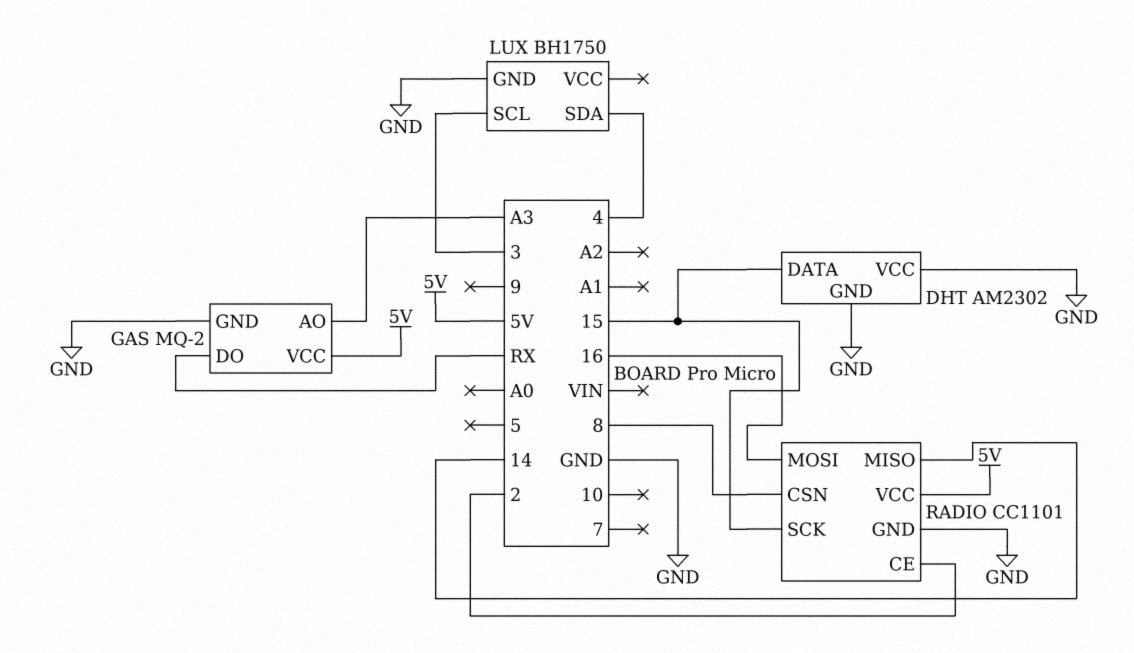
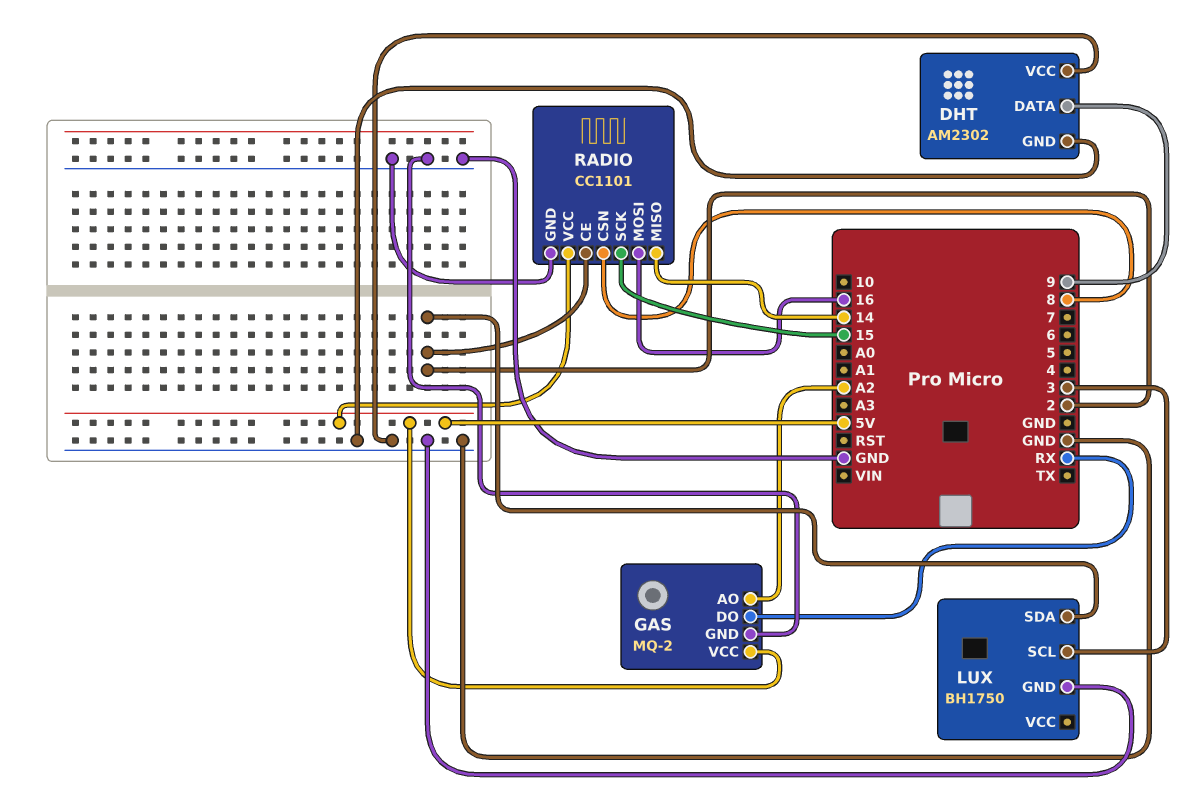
DHT pin DATA: 15 -> 9
GAS pin AO: A3 -> A2
LUX pin SDA: 4 -> 2

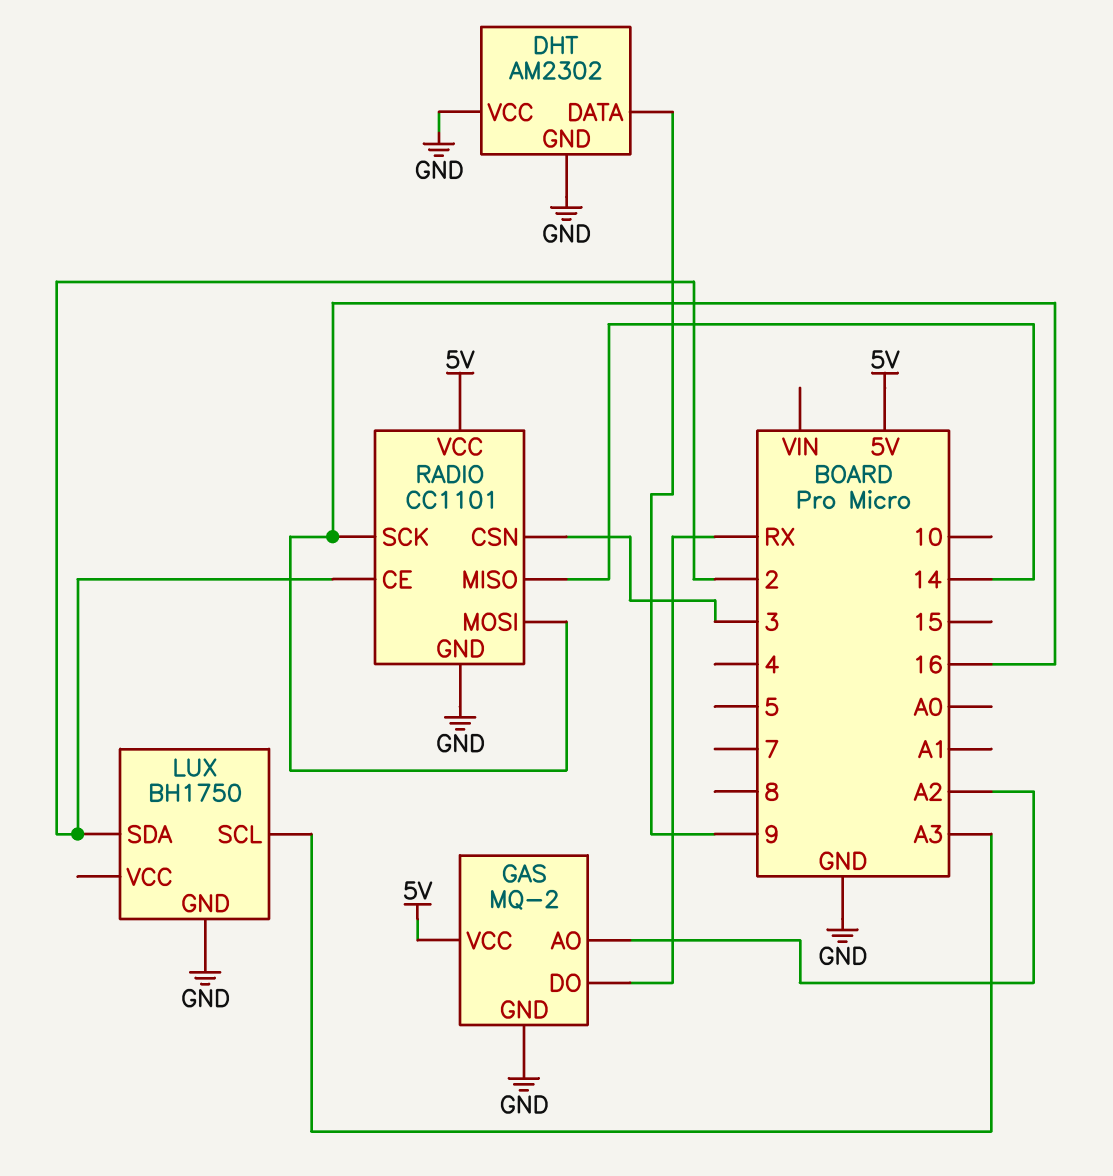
LUX pin SCL: 3 -> A3
RADIO pin CSN: 8 -> 3
RADIO pin SCK: 15 -> 16

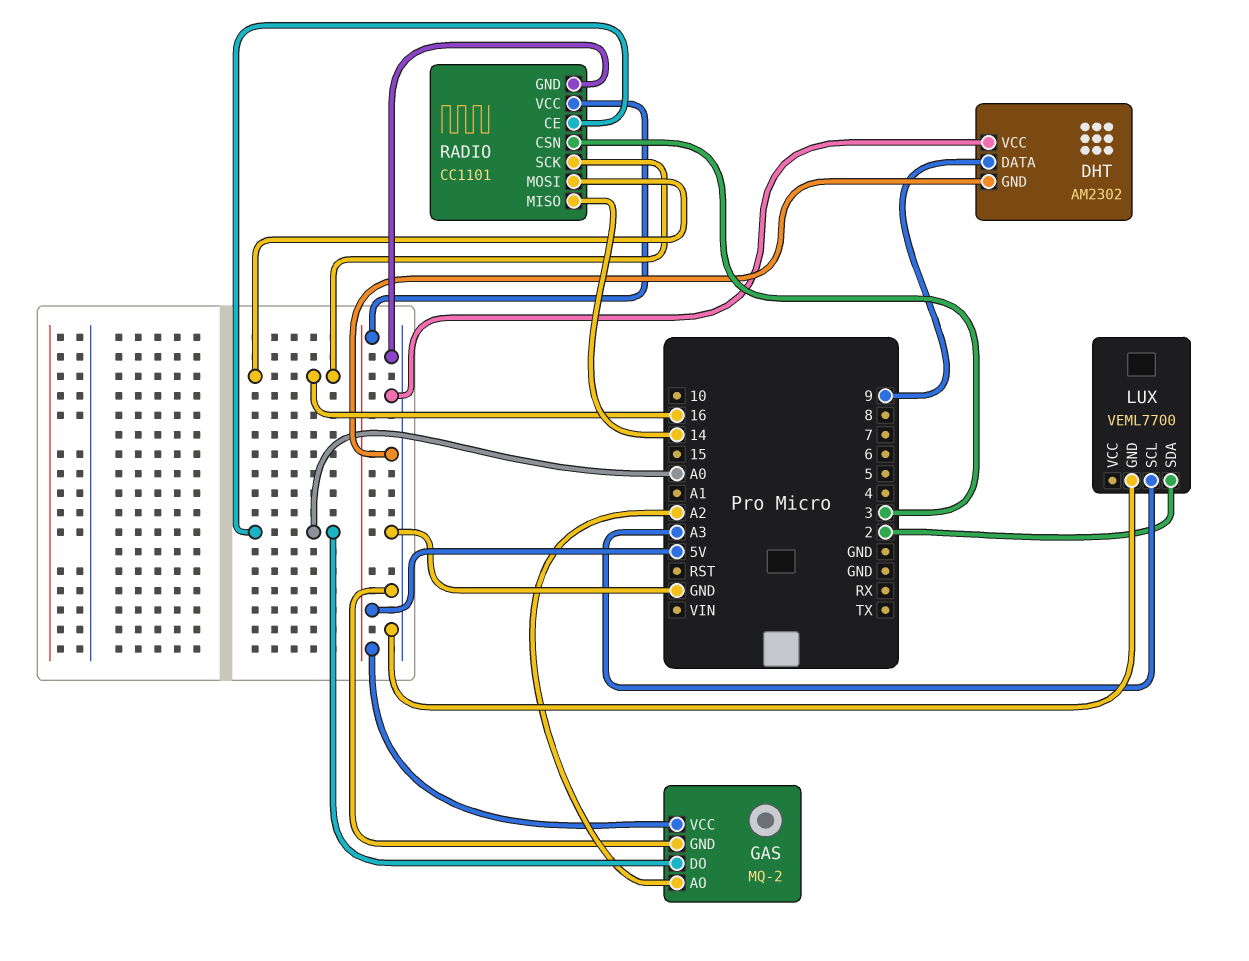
GAS pin DO: RX -> A0
LUX: BH1750 -> VEML7700
RADIO pin CE: 2 -> A0

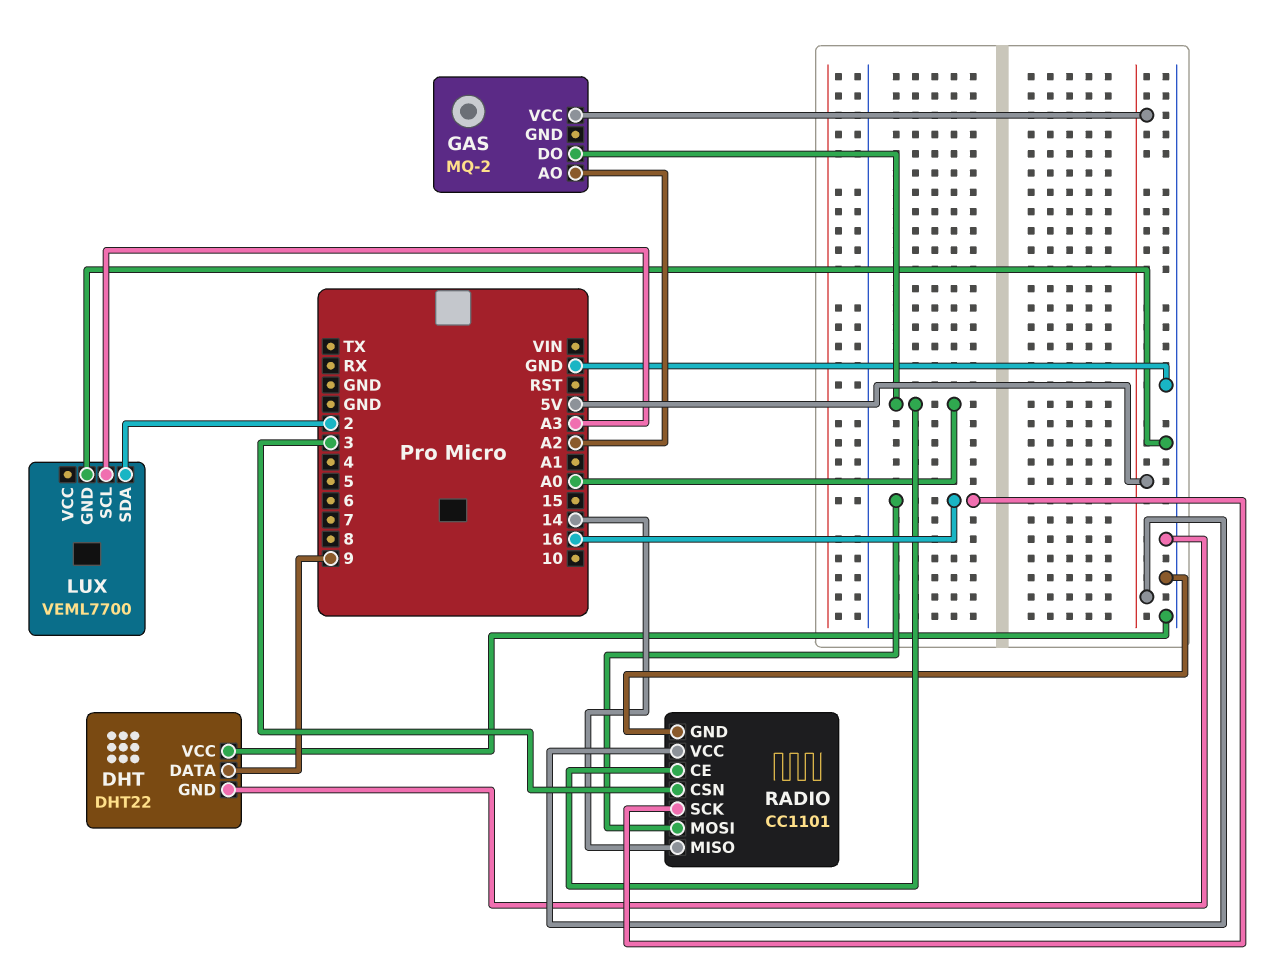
DHT: AM2302 -> DHT22
GAS pin GND: GND -> none

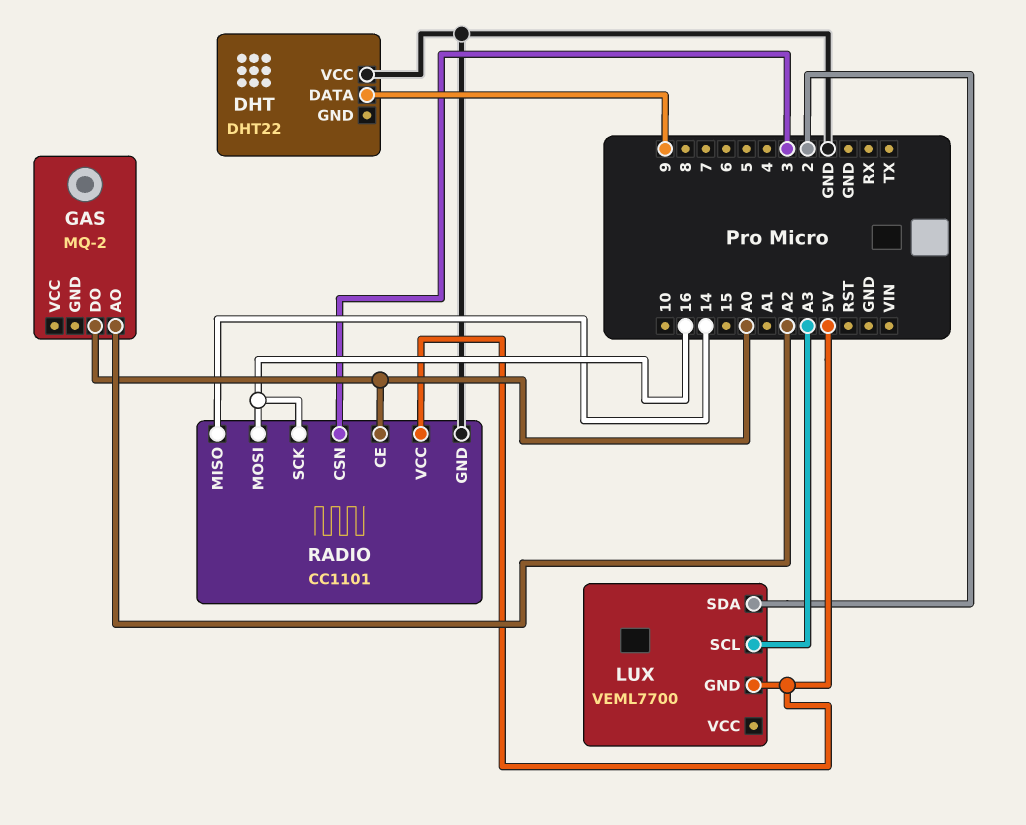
DHT pin GND: GND -> none
GAS pin VCC: 5V -> none
LUX pin GND: GND -> 5V

